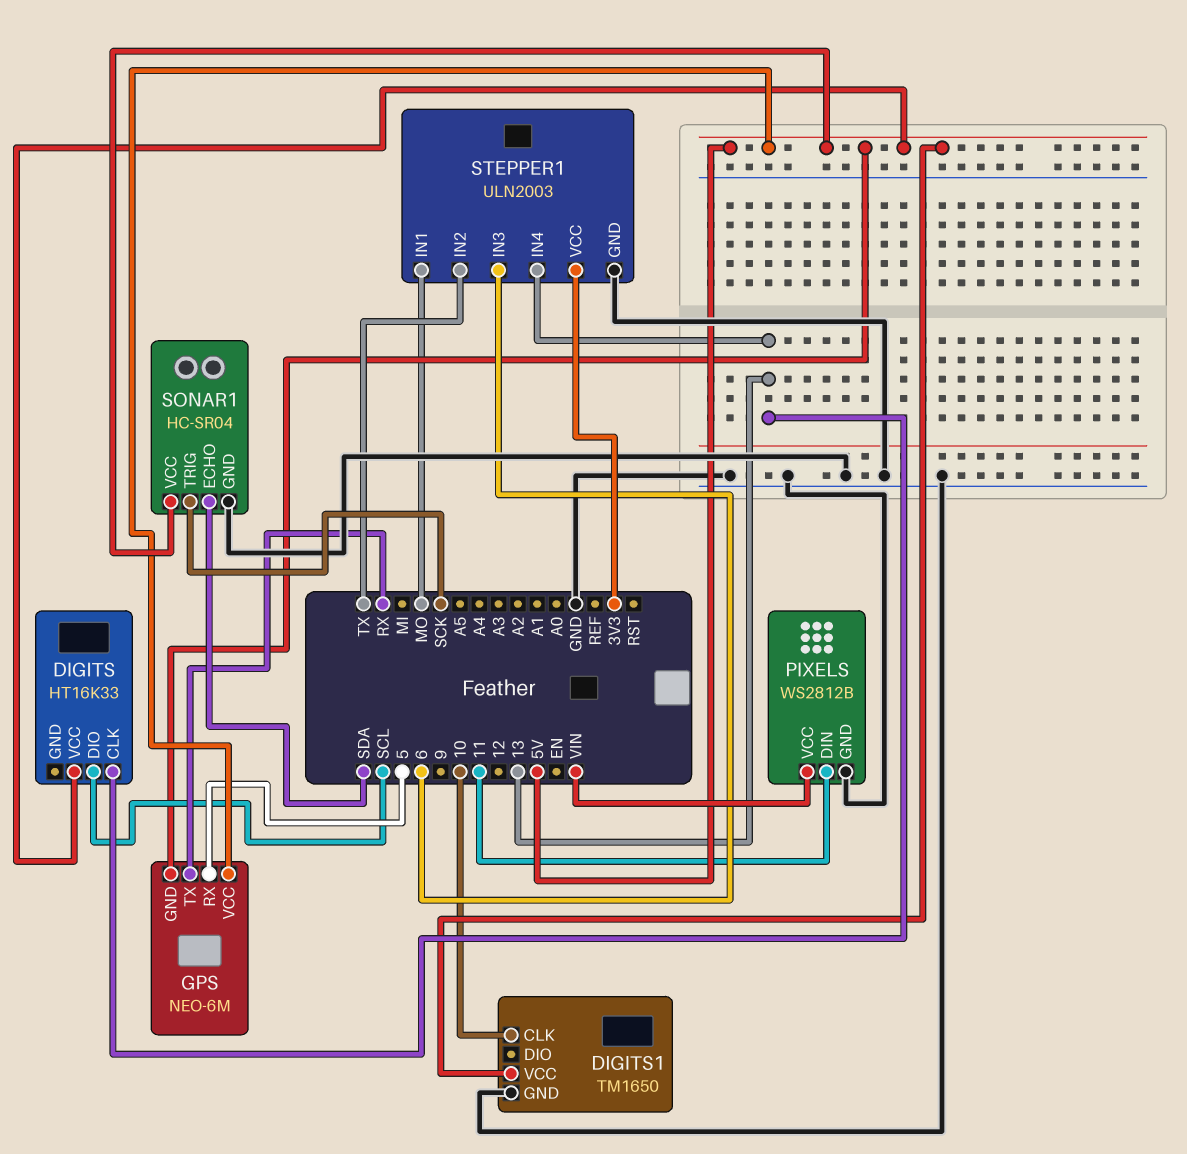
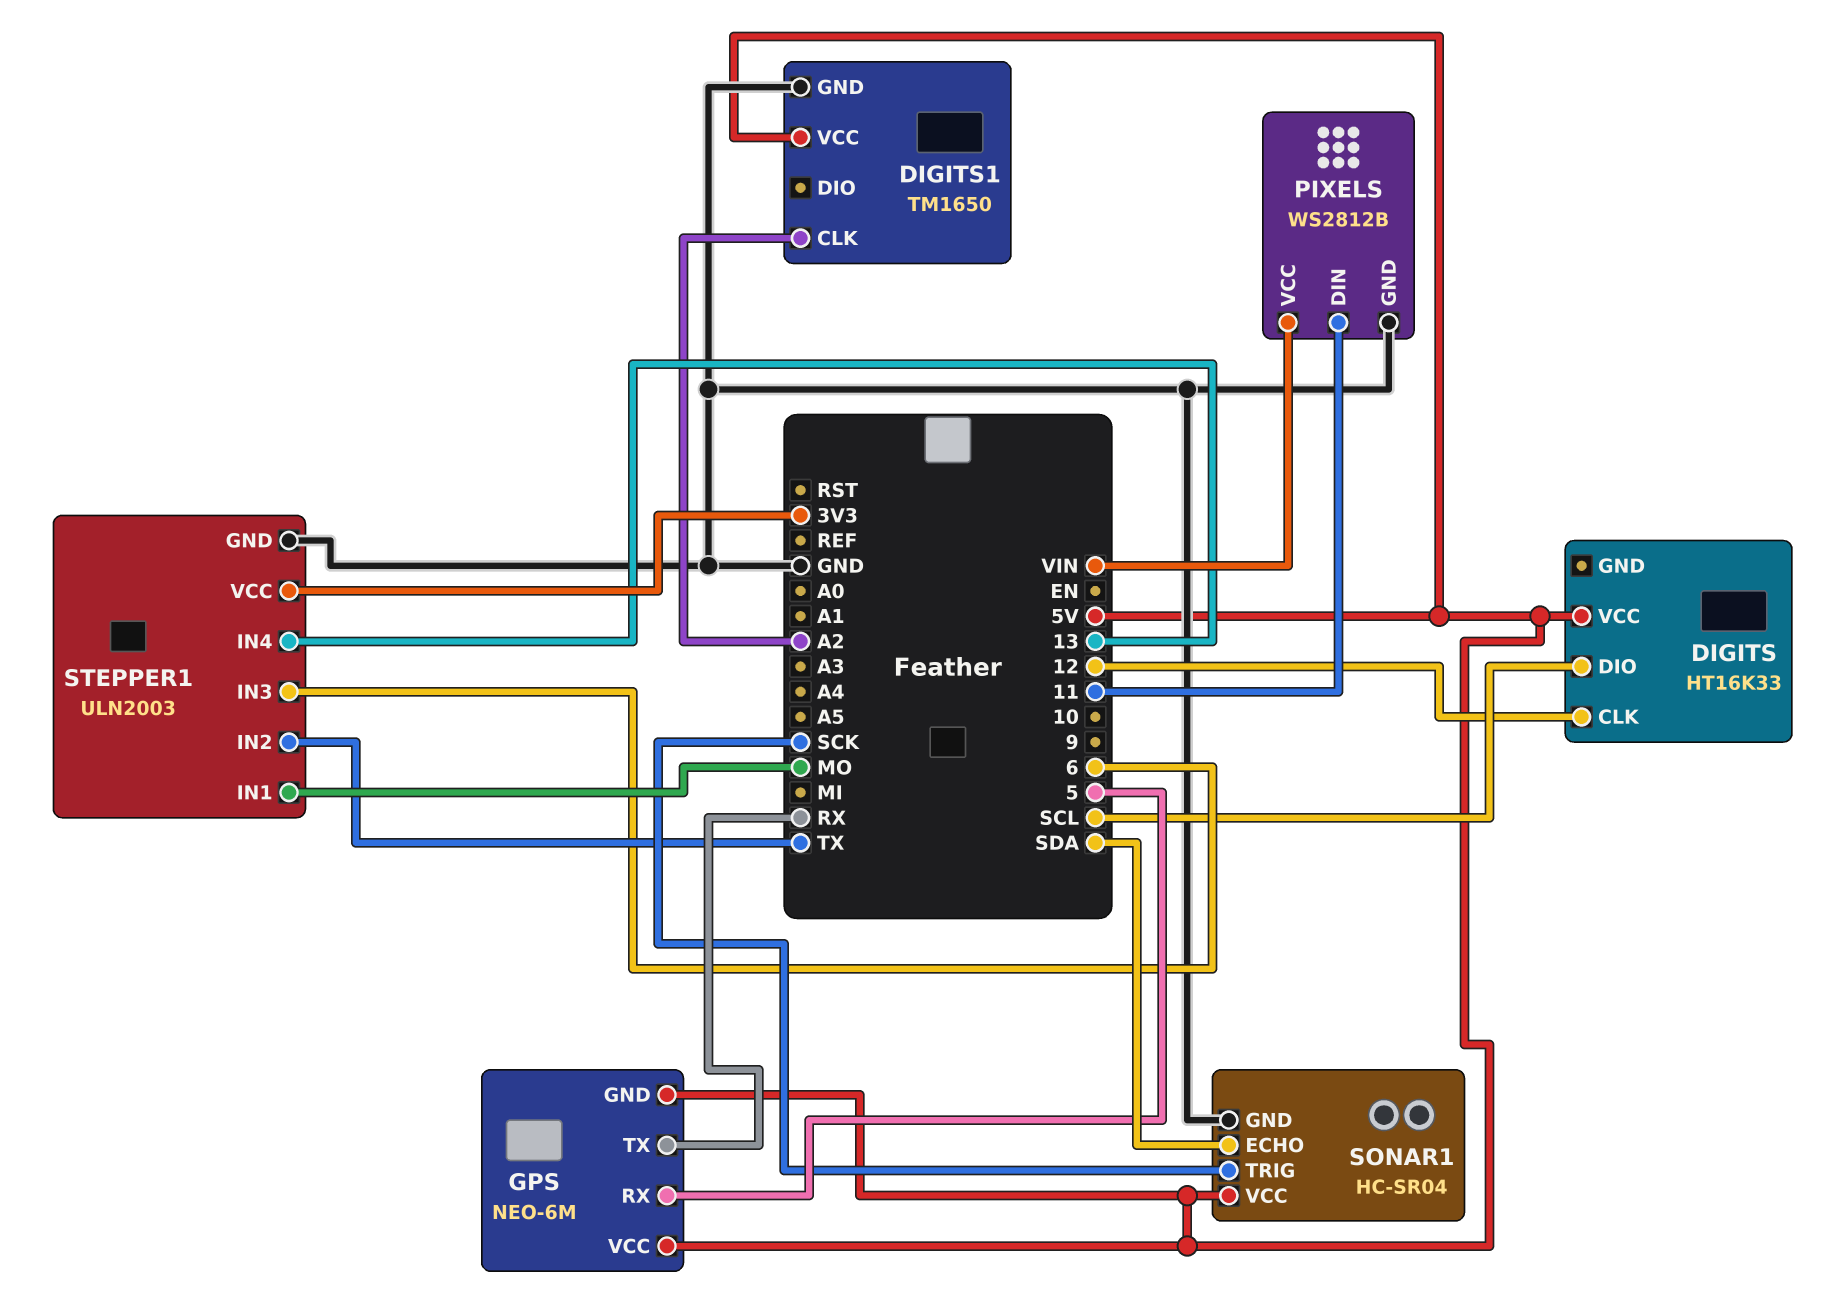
DIGITS pin CLK: 13 -> 12
DIGITS1 pin CLK: 10 -> A2

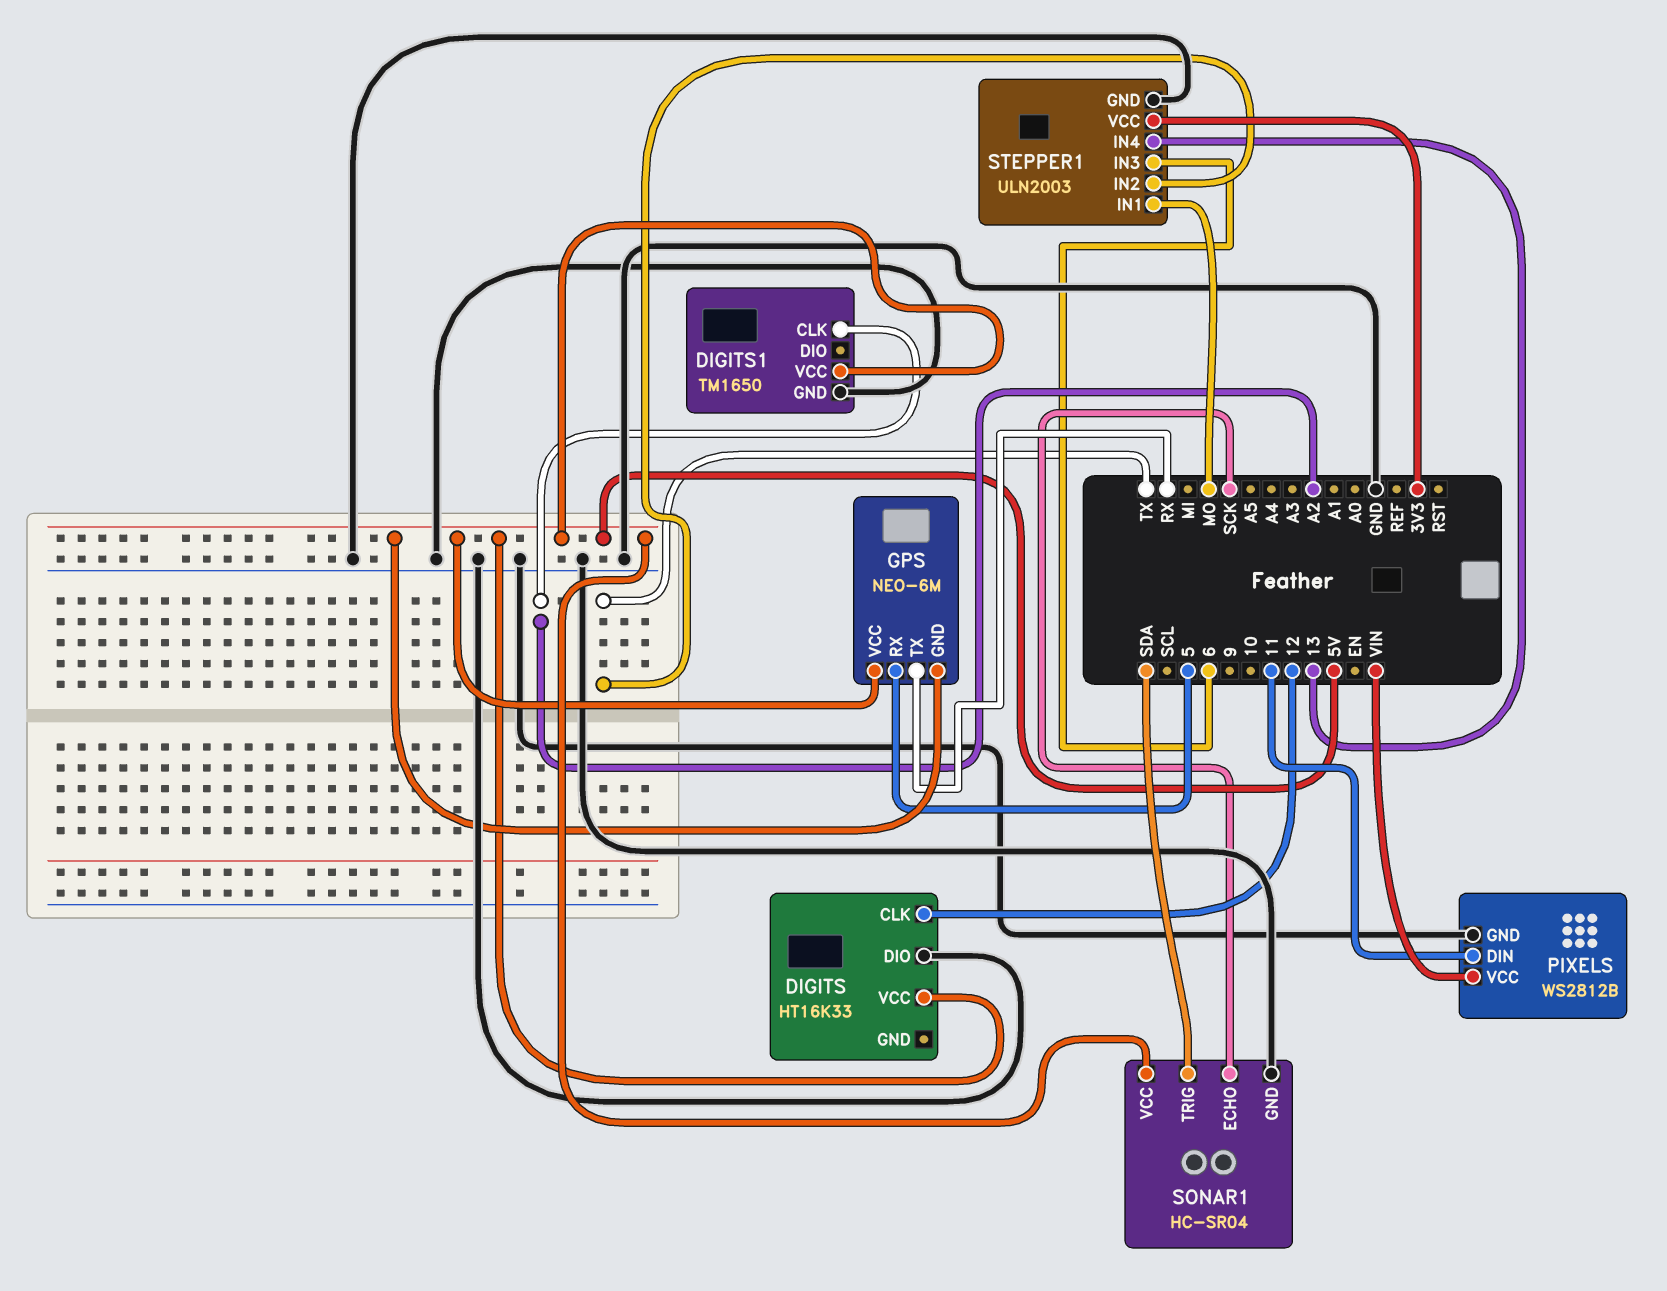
DIGITS pin DIO: SCL -> GND
SONAR1 pin ECHO: SDA -> SCK
SONAR1 pin TRIG: SCK -> SDA

